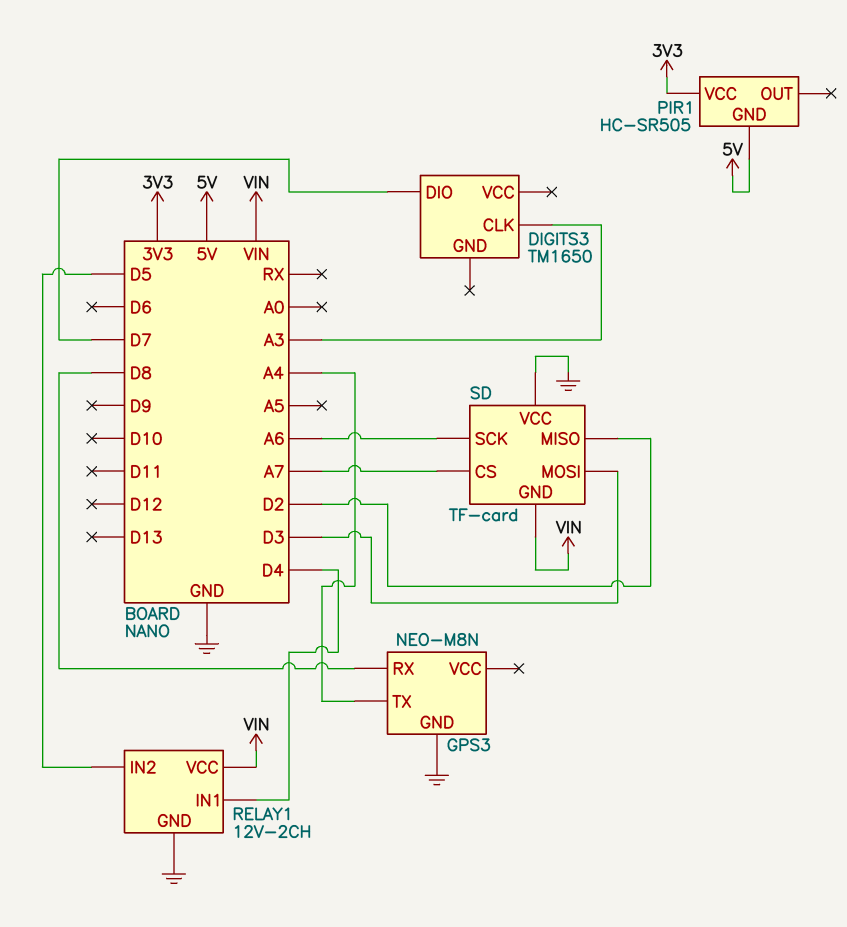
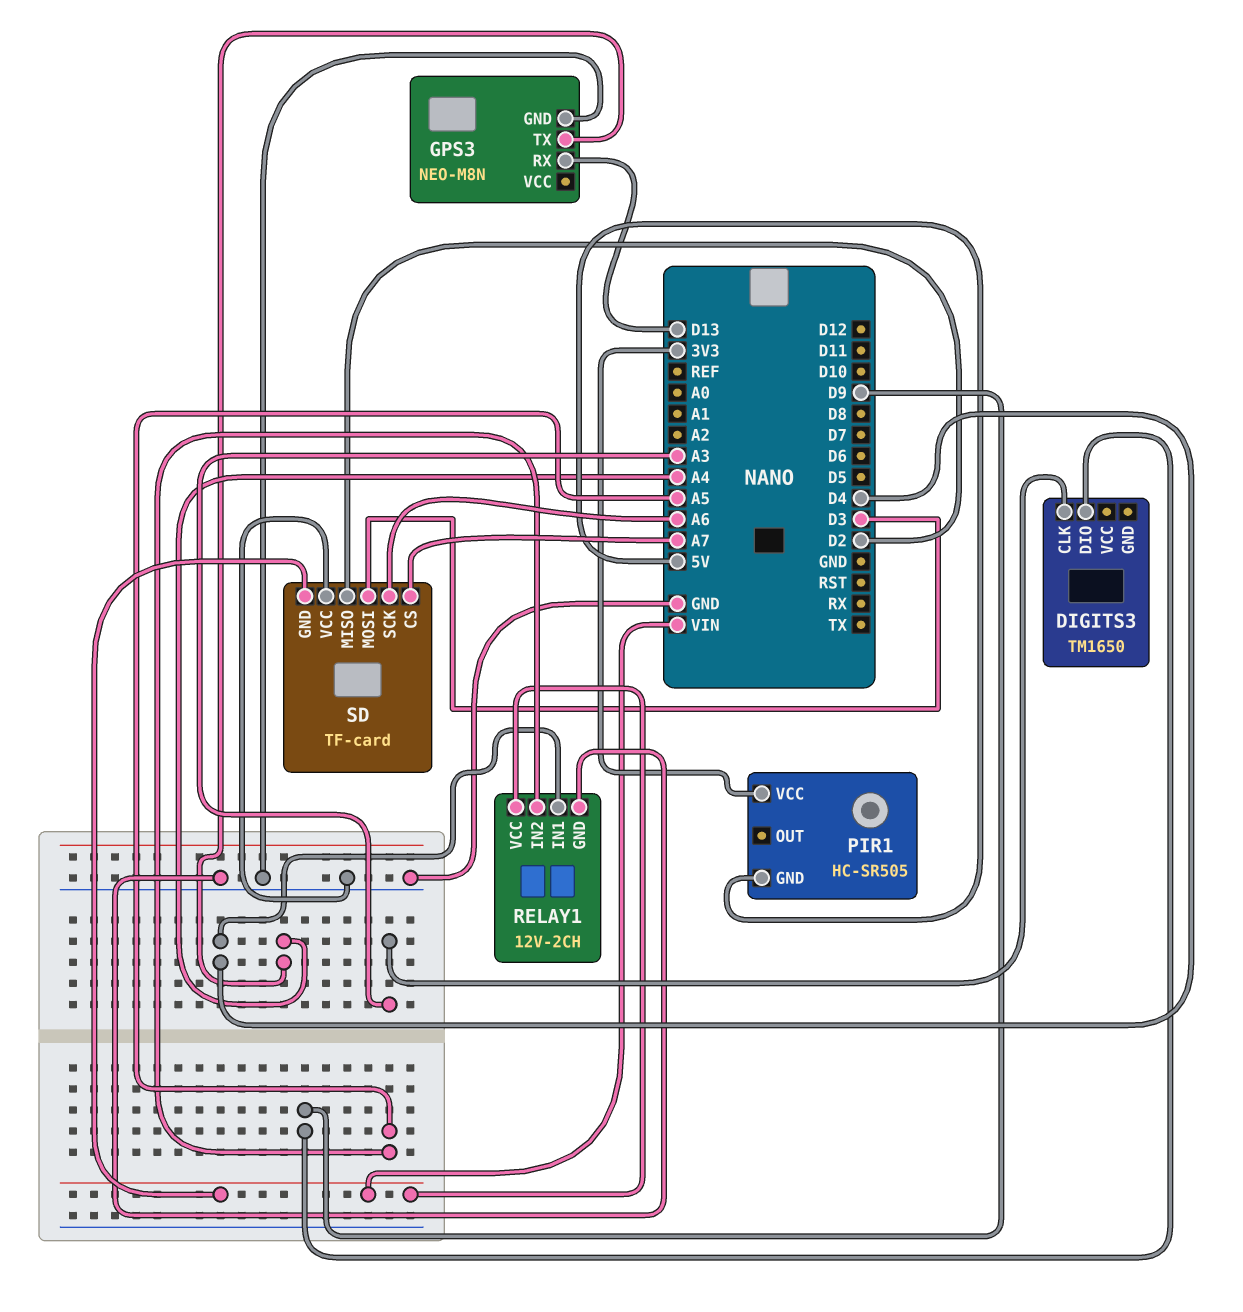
DIGITS3 pin DIO: D7 -> D9
GPS3 pin RX: D8 -> D13
RELAY1 pin IN2: D5 -> A5

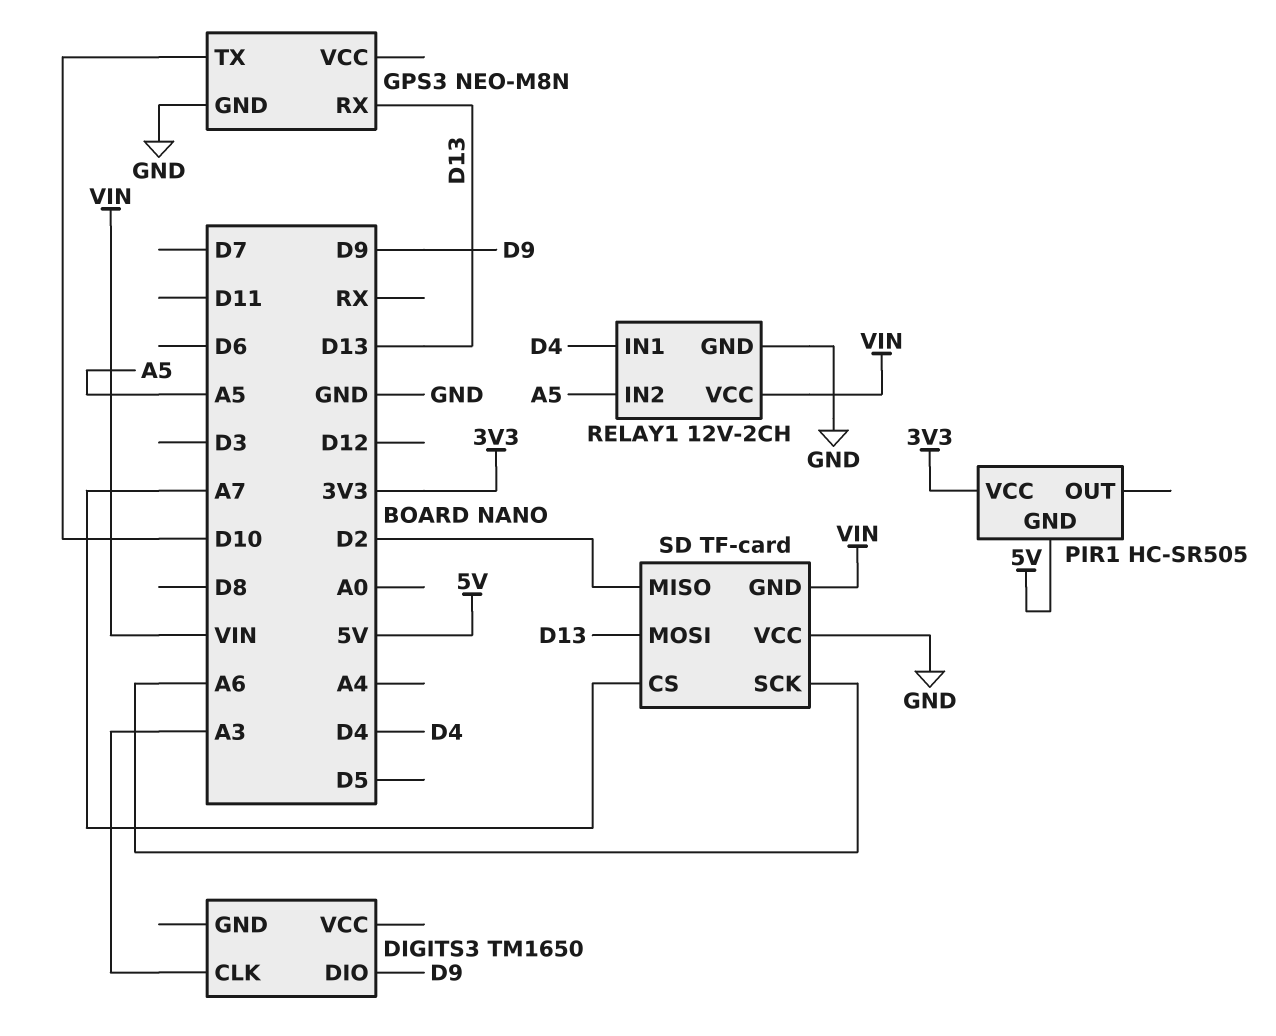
GPS3 pin TX: A4 -> D10
SD pin MOSI: D3 -> D13

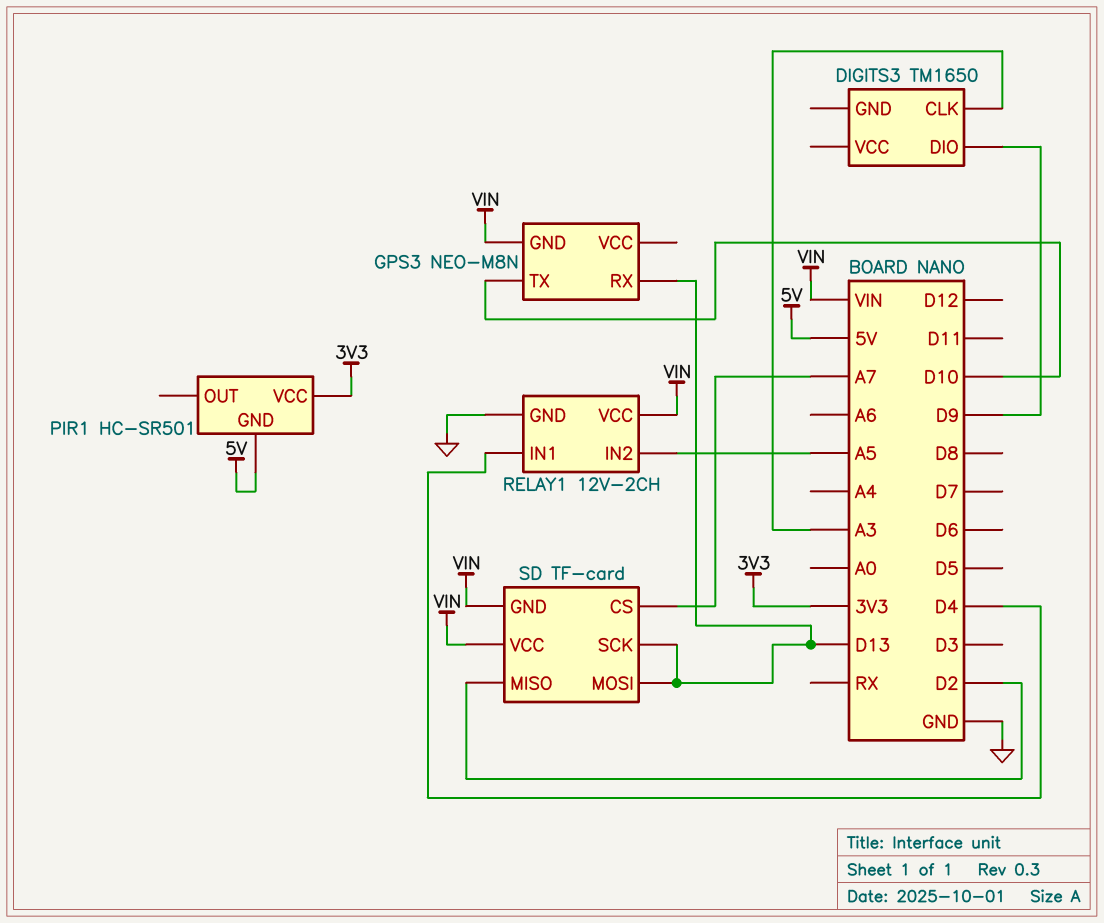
GPS3 pin GND: GND -> VIN
PIR1: HC-SR505 -> HC-SR501
SD pin SCK: A6 -> D13
SD pin VCC: GND -> VIN

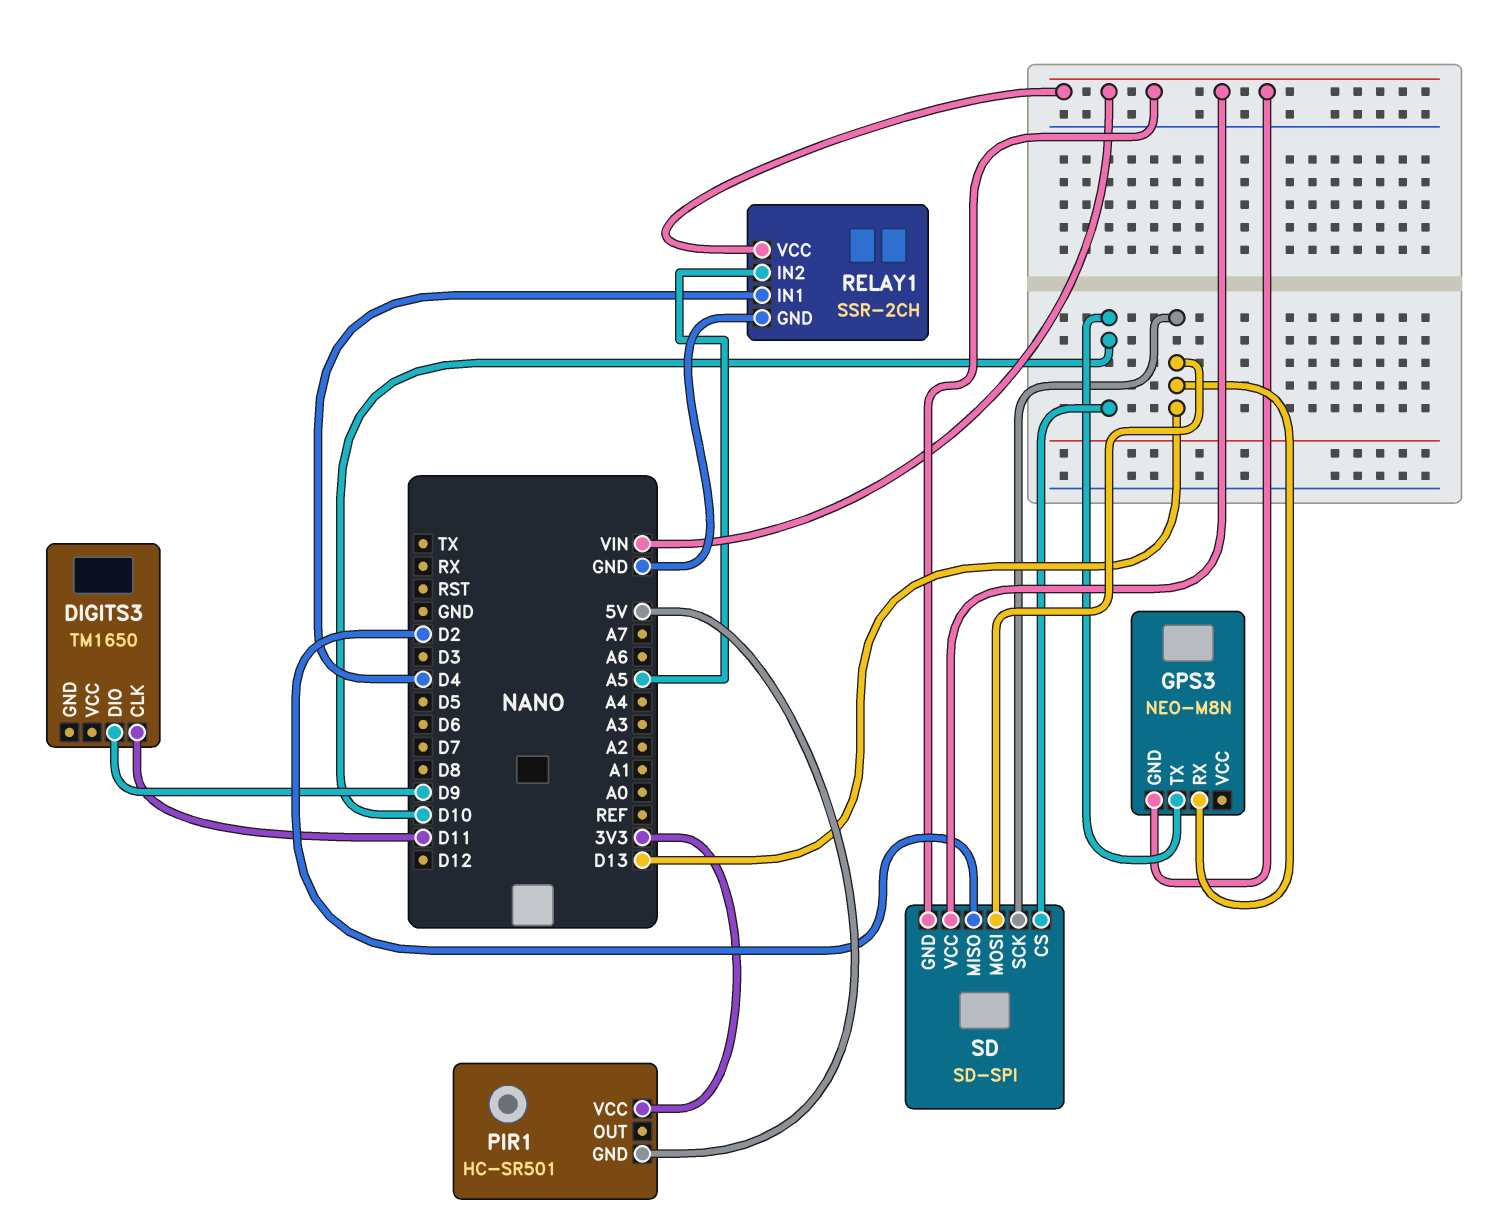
DIGITS3 pin CLK: A3 -> D11
RELAY1: 12V-2CH -> SSR-2CH
SD: TF-card -> SD-SPI
SD pin CS: A7 -> D10

